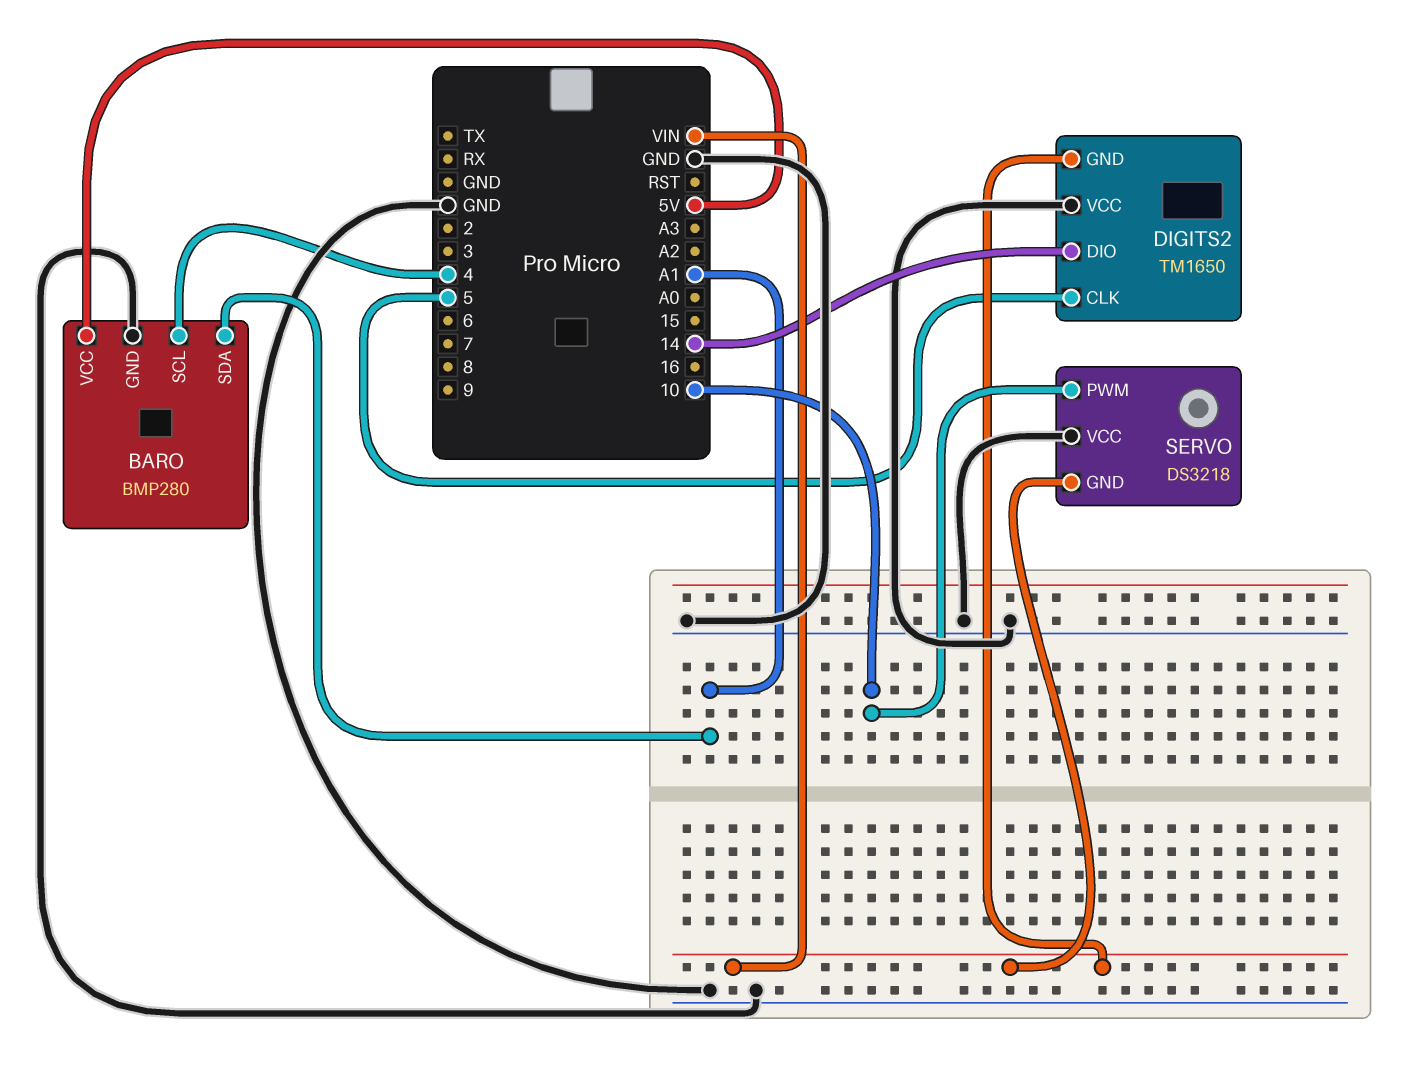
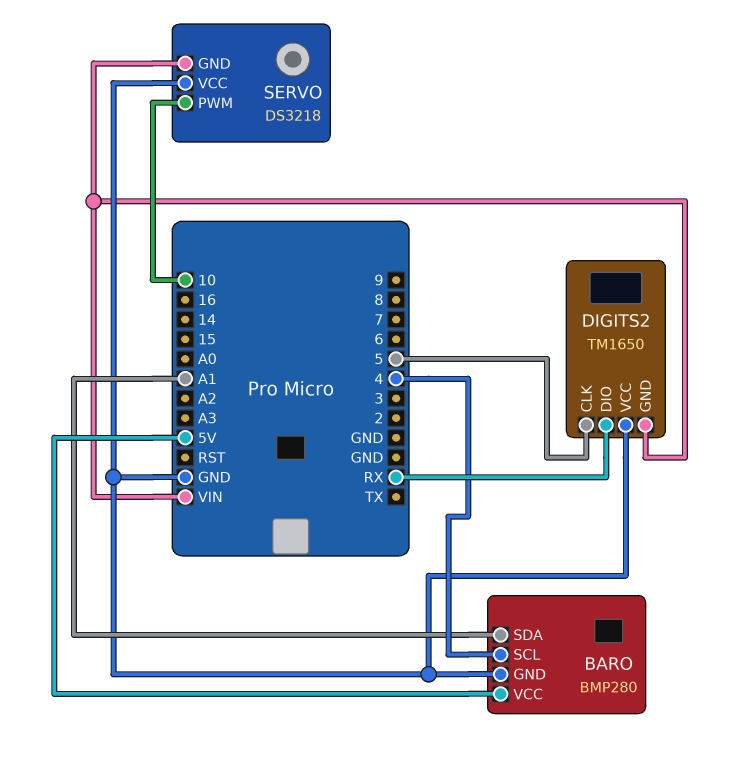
DIGITS2 pin DIO: 14 -> RX

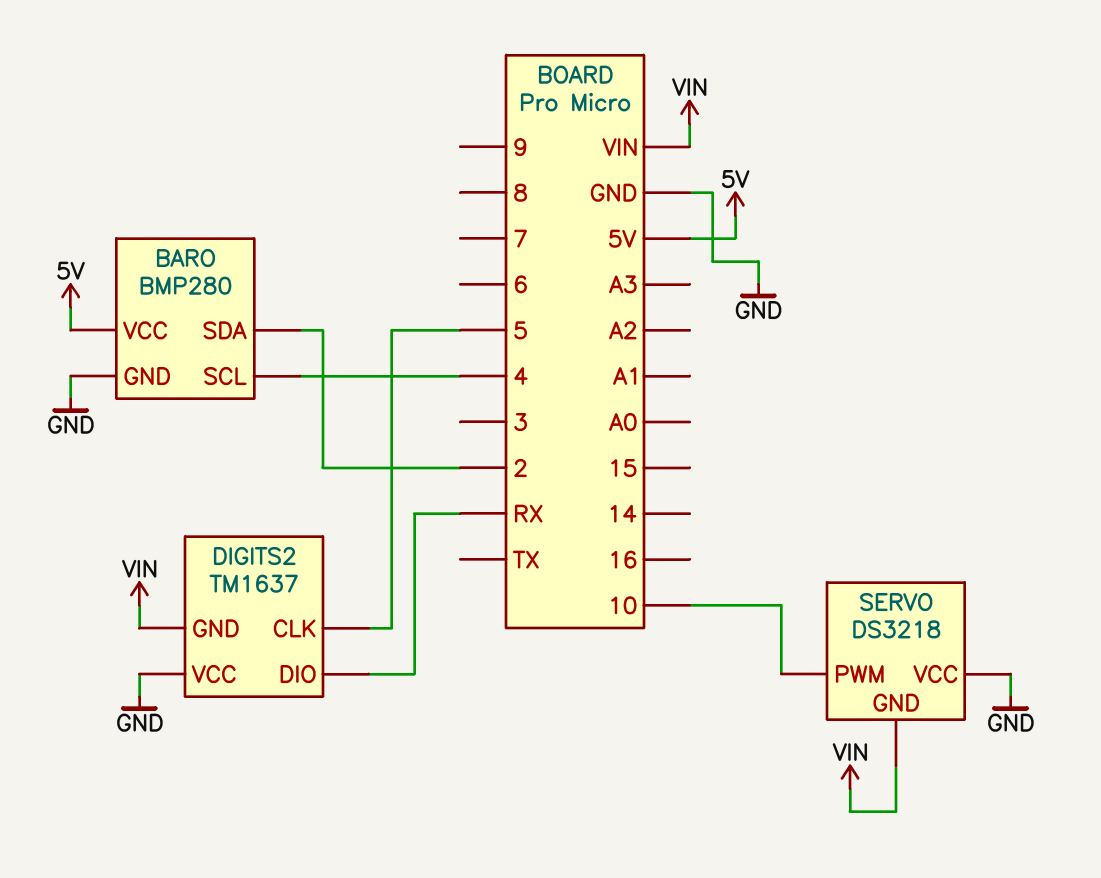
BARO pin SDA: A1 -> 2
DIGITS2: TM1650 -> TM1637

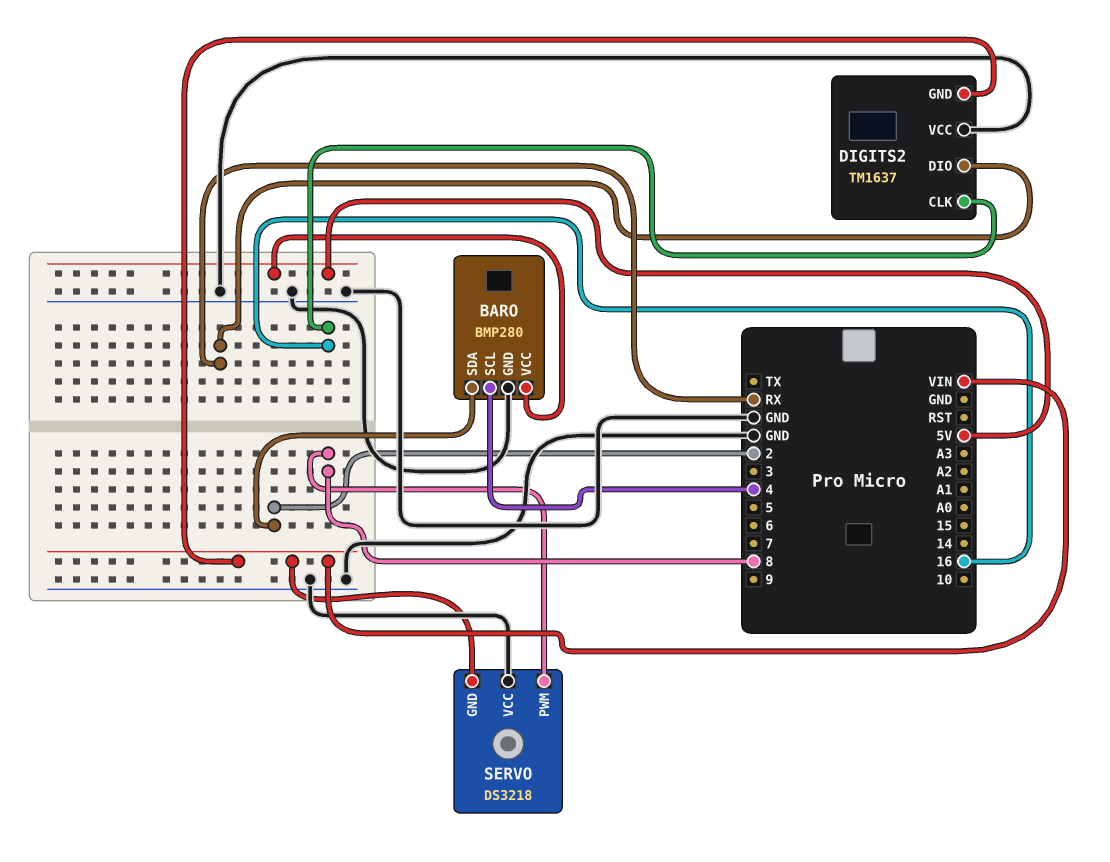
DIGITS2 pin CLK: 5 -> 16
SERVO pin PWM: 10 -> 8

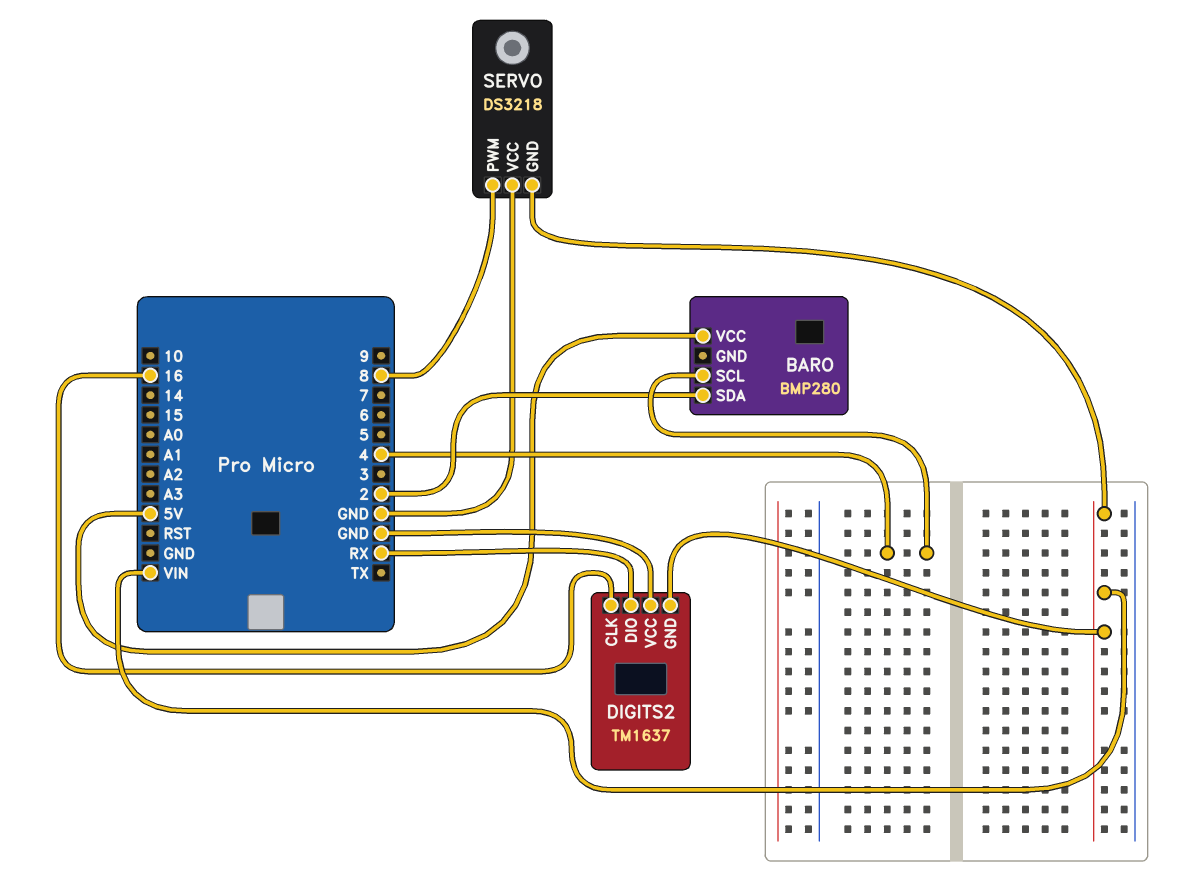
BARO pin GND: GND -> none

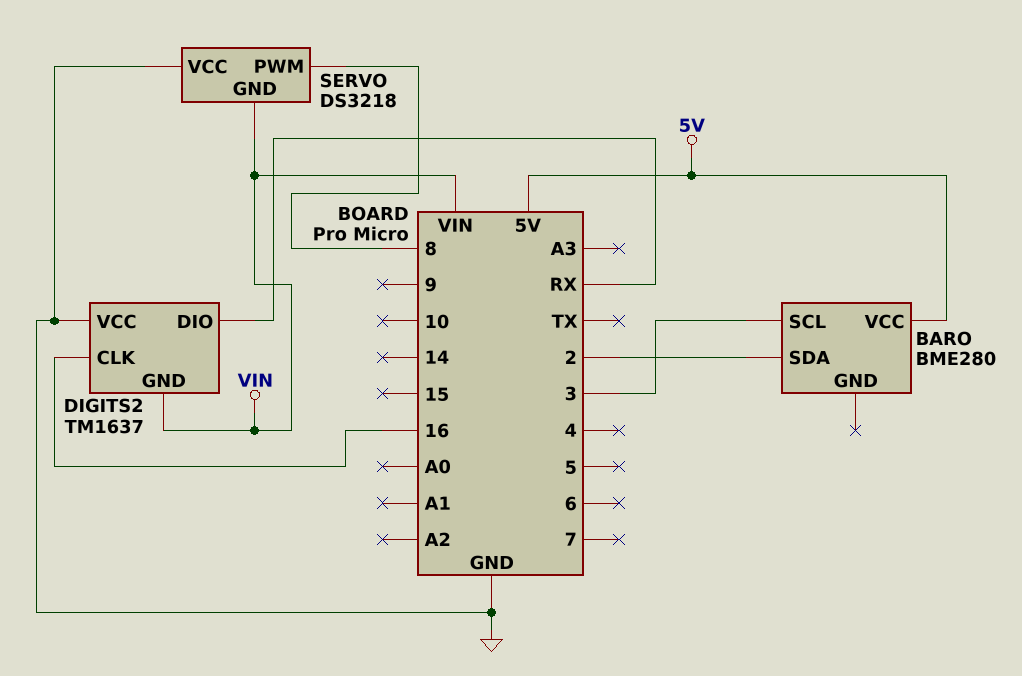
BARO: BMP280 -> BME280
BARO pin SCL: 4 -> 3

